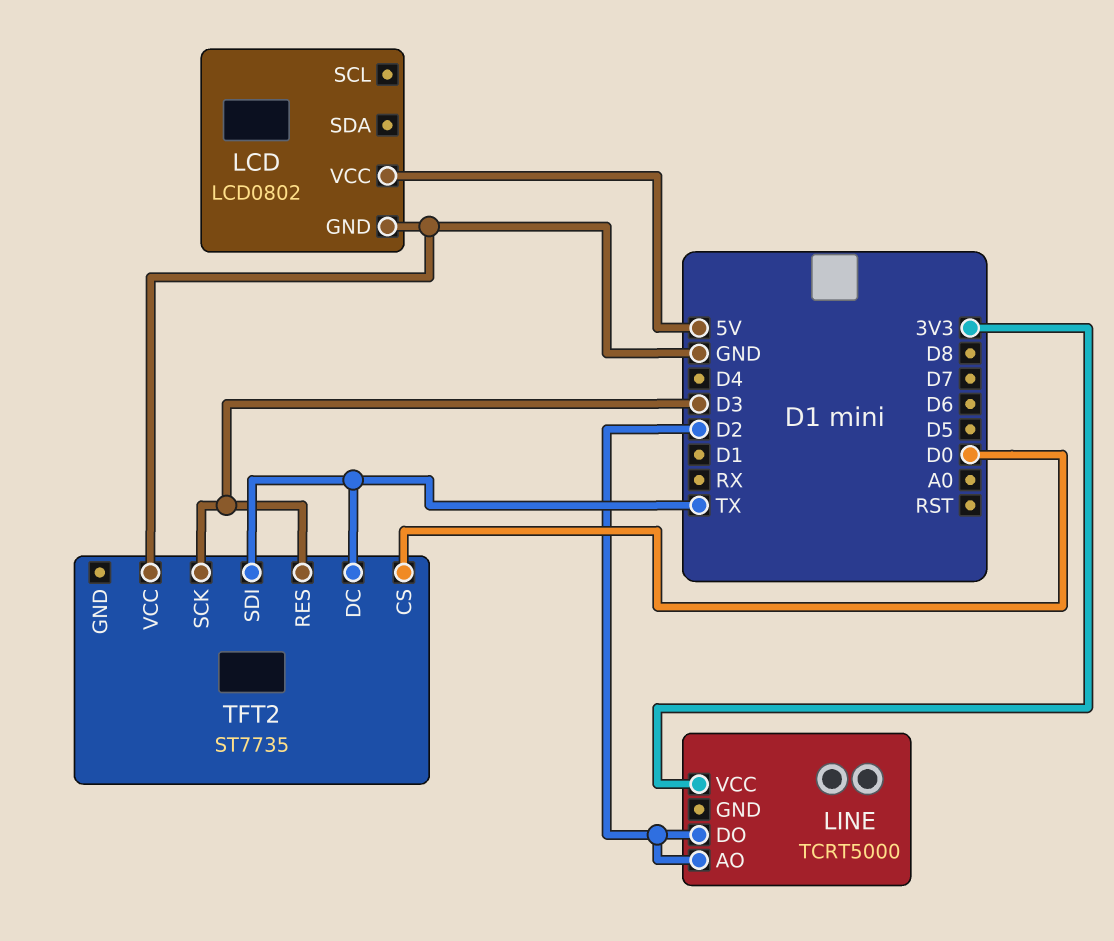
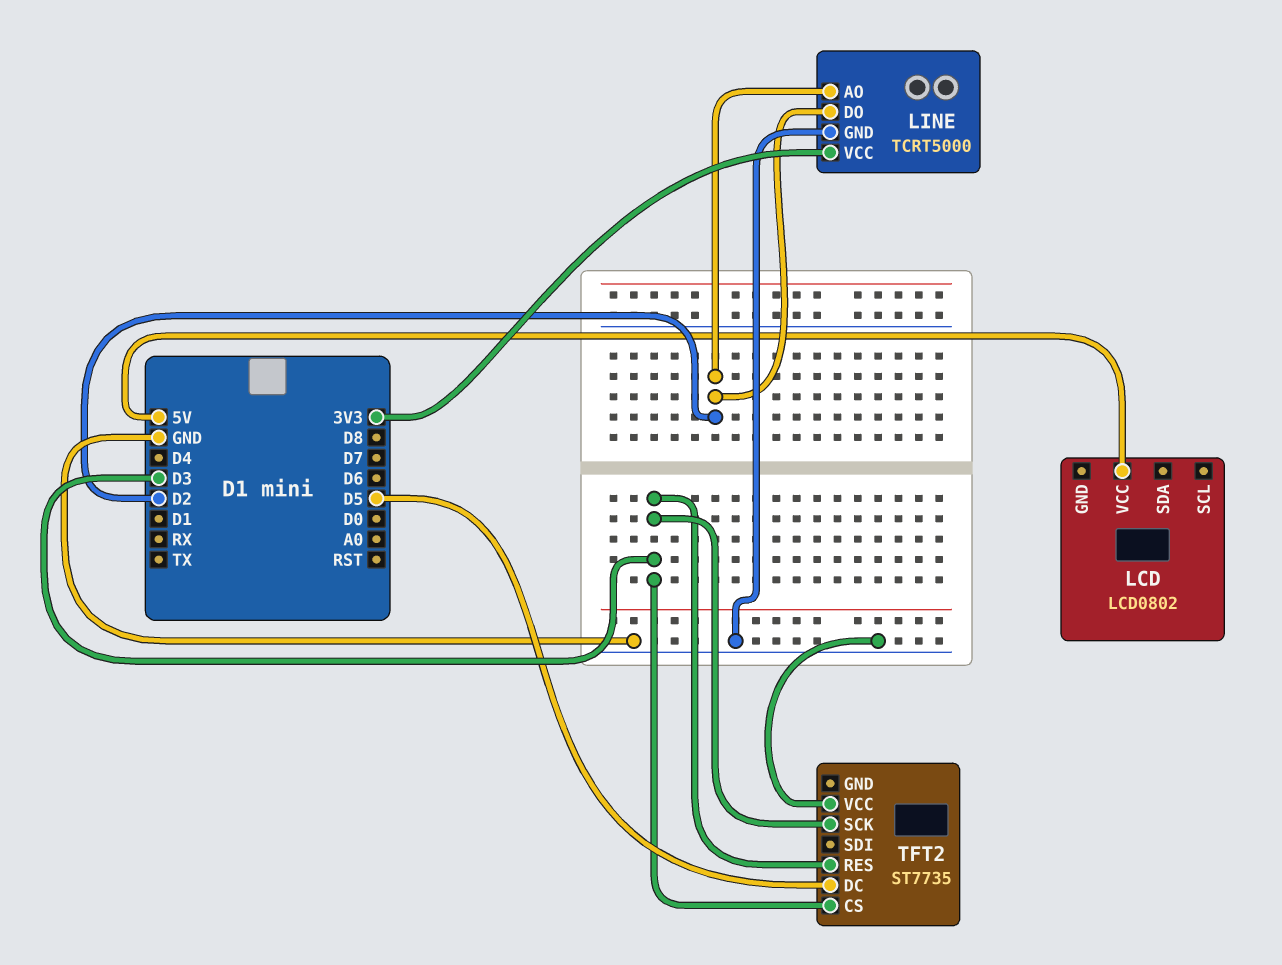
LCD pin GND: GND -> none
LINE pin GND: none -> GND
TFT2 pin CS: D0 -> D3
TFT2 pin DC: TX -> D5
TFT2 pin SDI: TX -> none

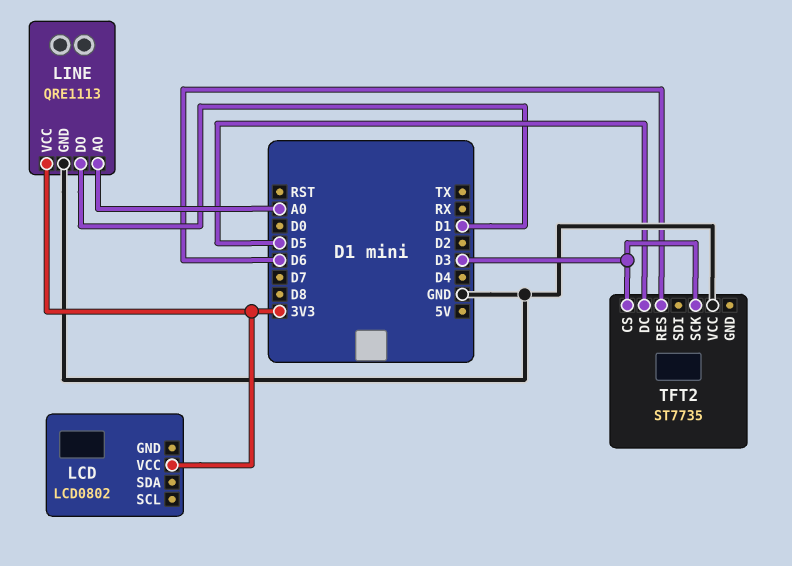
LCD pin VCC: 5V -> 3V3
LINE: TCRT5000 -> QRE1113
LINE pin AO: D2 -> A0
LINE pin DO: D2 -> D1
TFT2 pin RES: D3 -> D6

